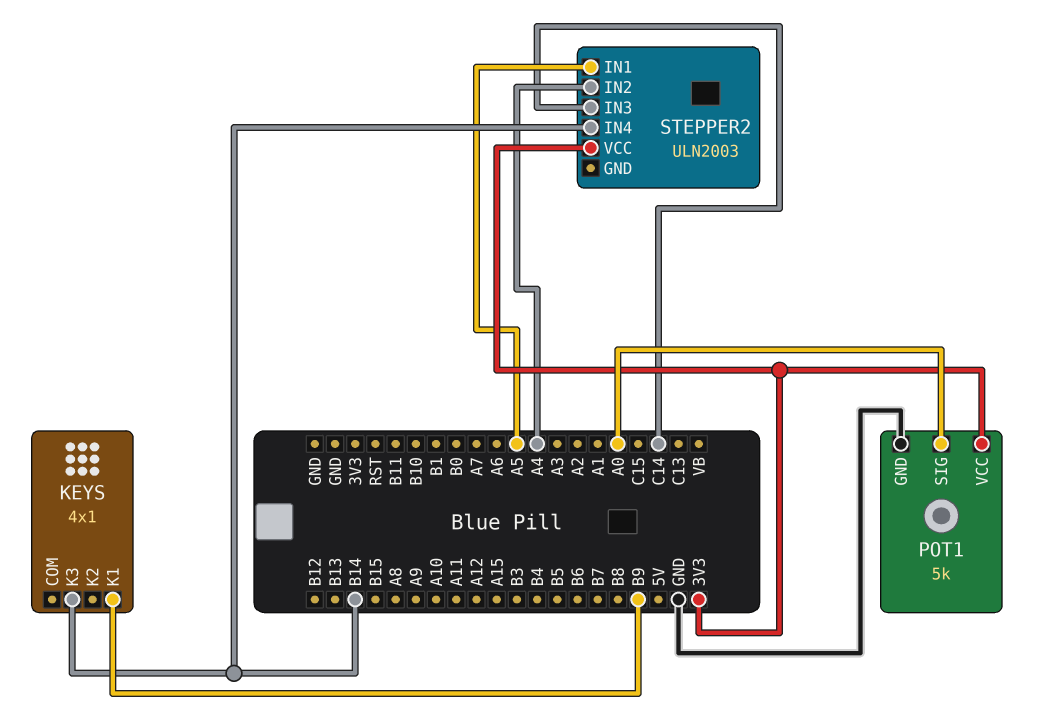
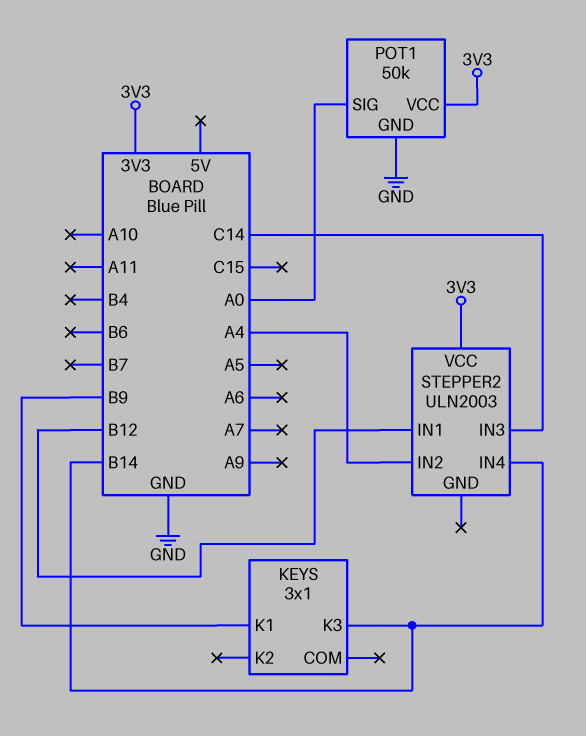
KEYS: 4x1 -> 3x1
POT1: 5k -> 50k
STEPPER2 pin IN1: A5 -> B12

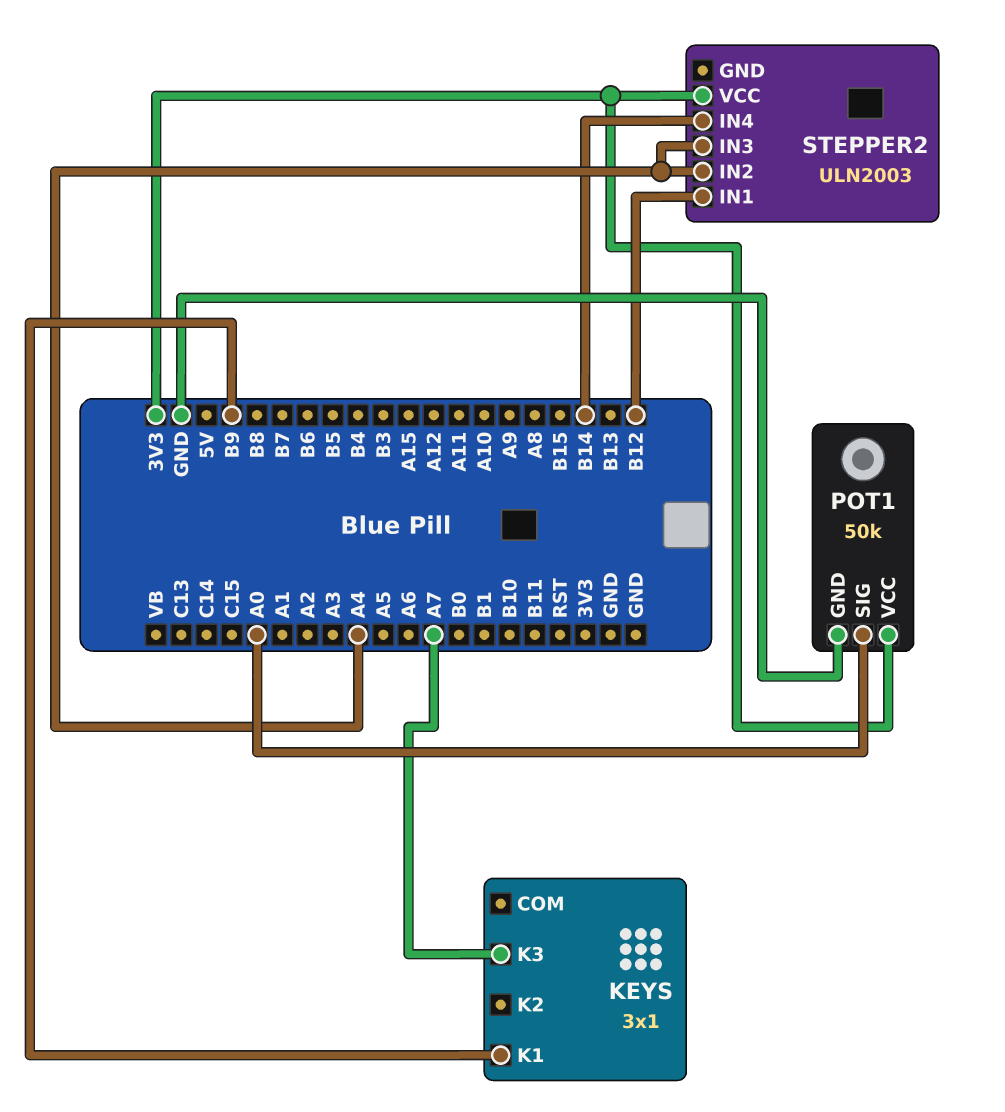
KEYS pin K3: B14 -> A7
STEPPER2 pin IN3: C14 -> A4

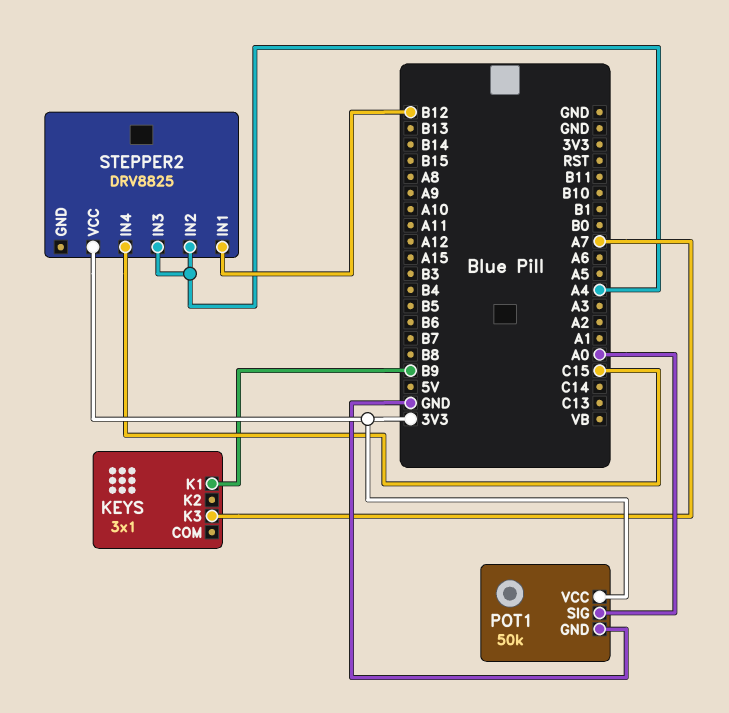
STEPPER2: ULN2003 -> DRV8825
STEPPER2 pin IN4: B14 -> C15

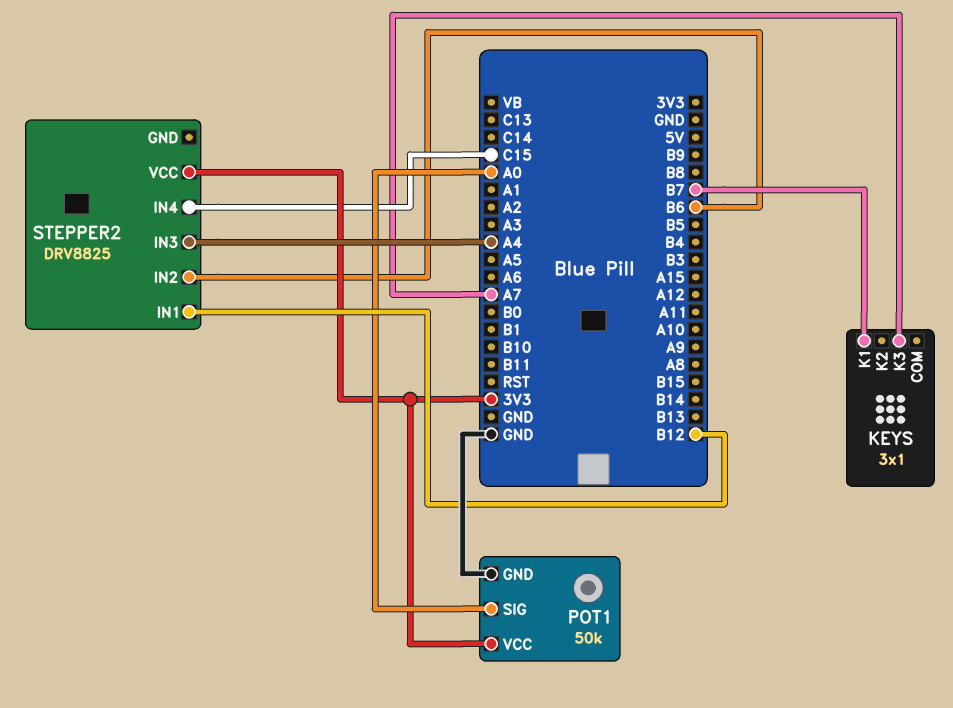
KEYS pin K1: B9 -> B7
STEPPER2 pin IN2: A4 -> B6

